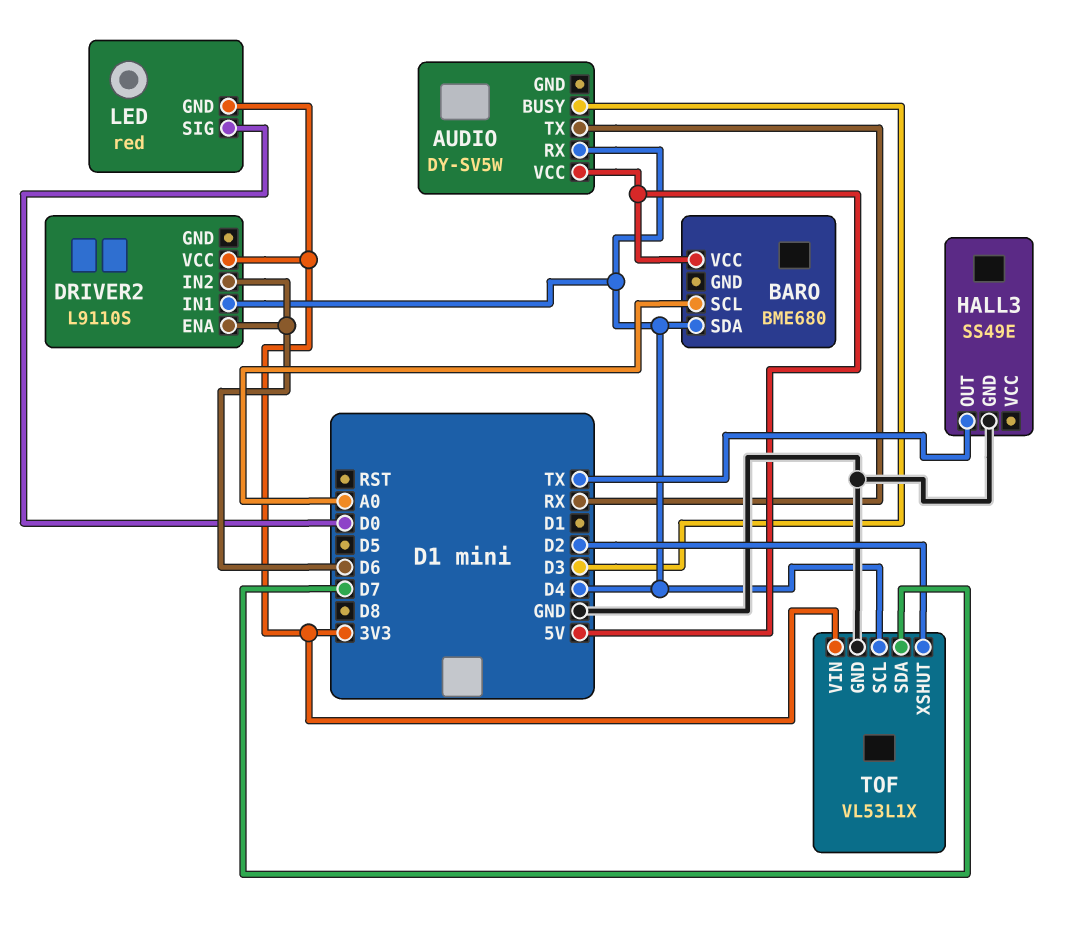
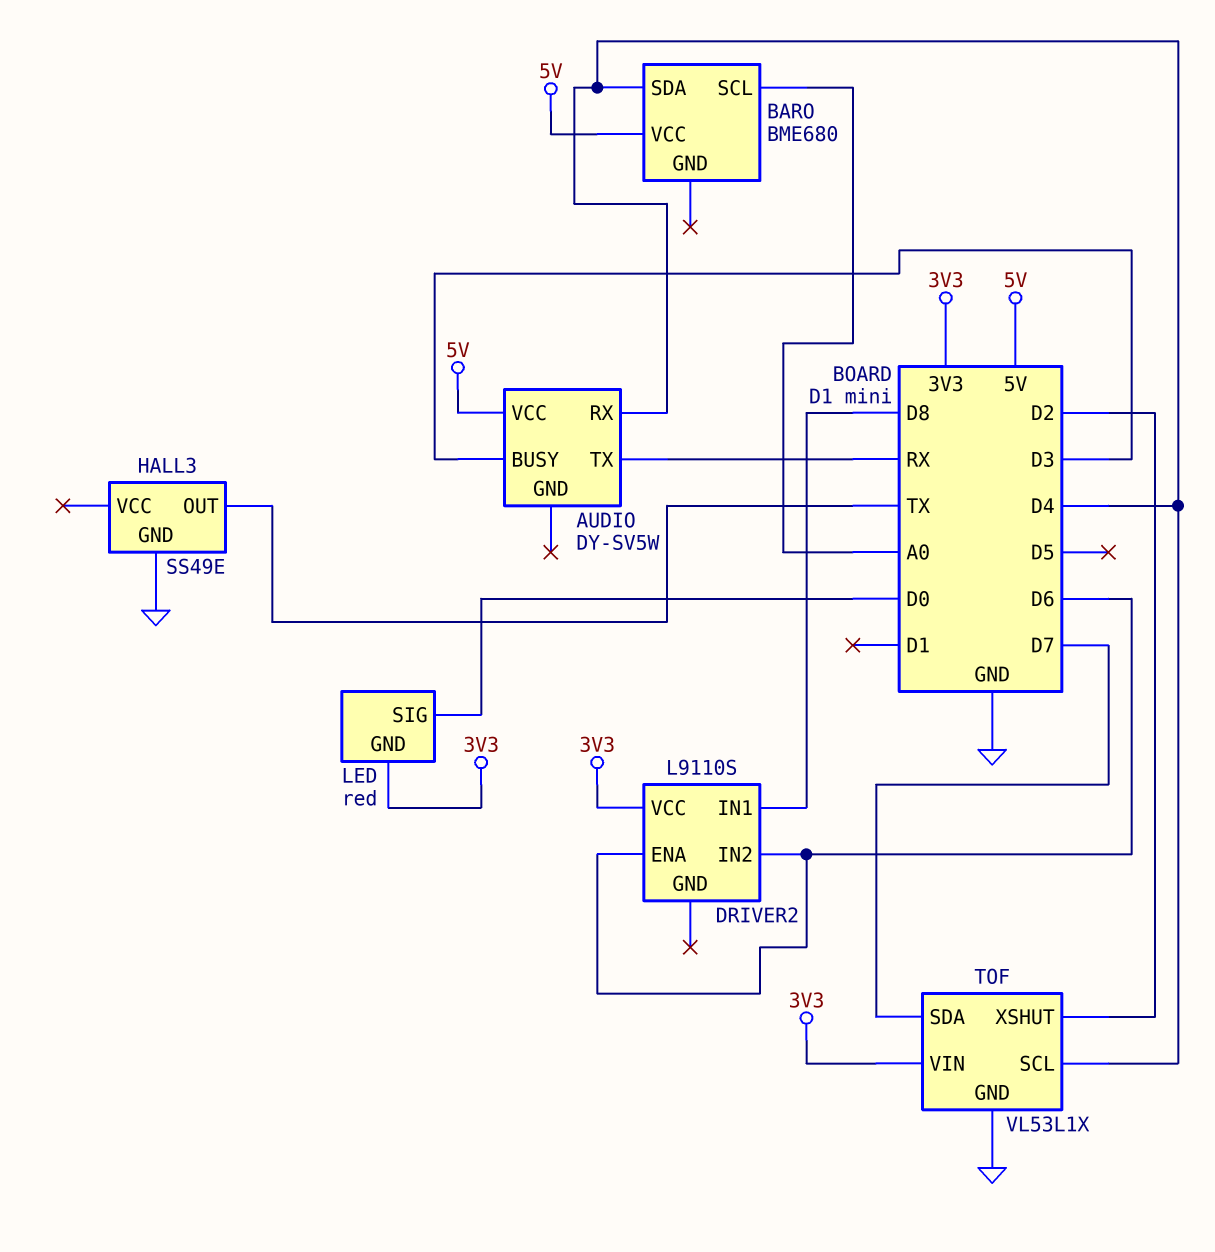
DRIVER2 pin IN1: D4 -> D8

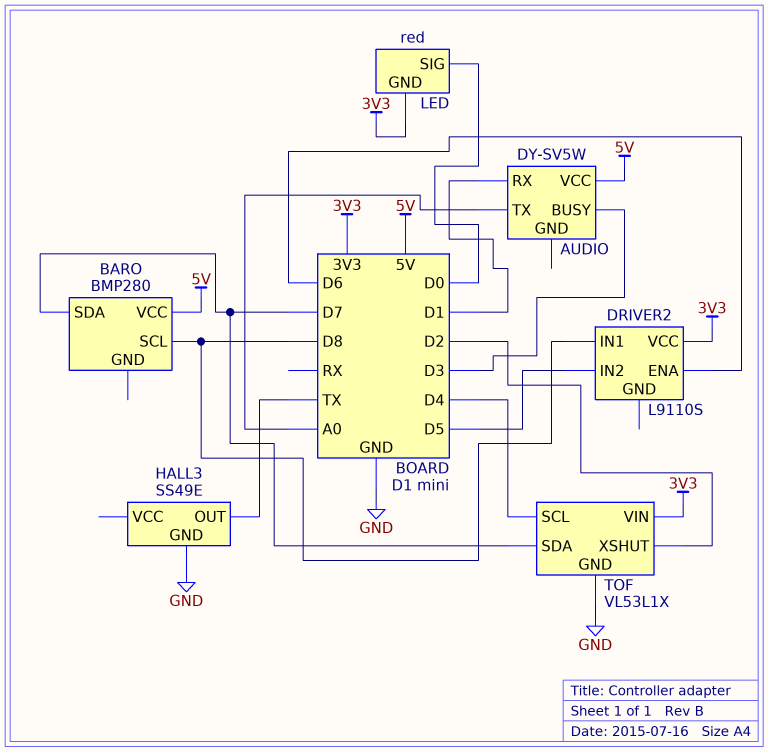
AUDIO pin RX: D4 -> D1
AUDIO pin TX: RX -> A0
BARO: BME680 -> BMP280
BARO pin SCL: A0 -> D8
BARO pin SDA: D4 -> D7
DRIVER2 pin IN2: D6 -> D5

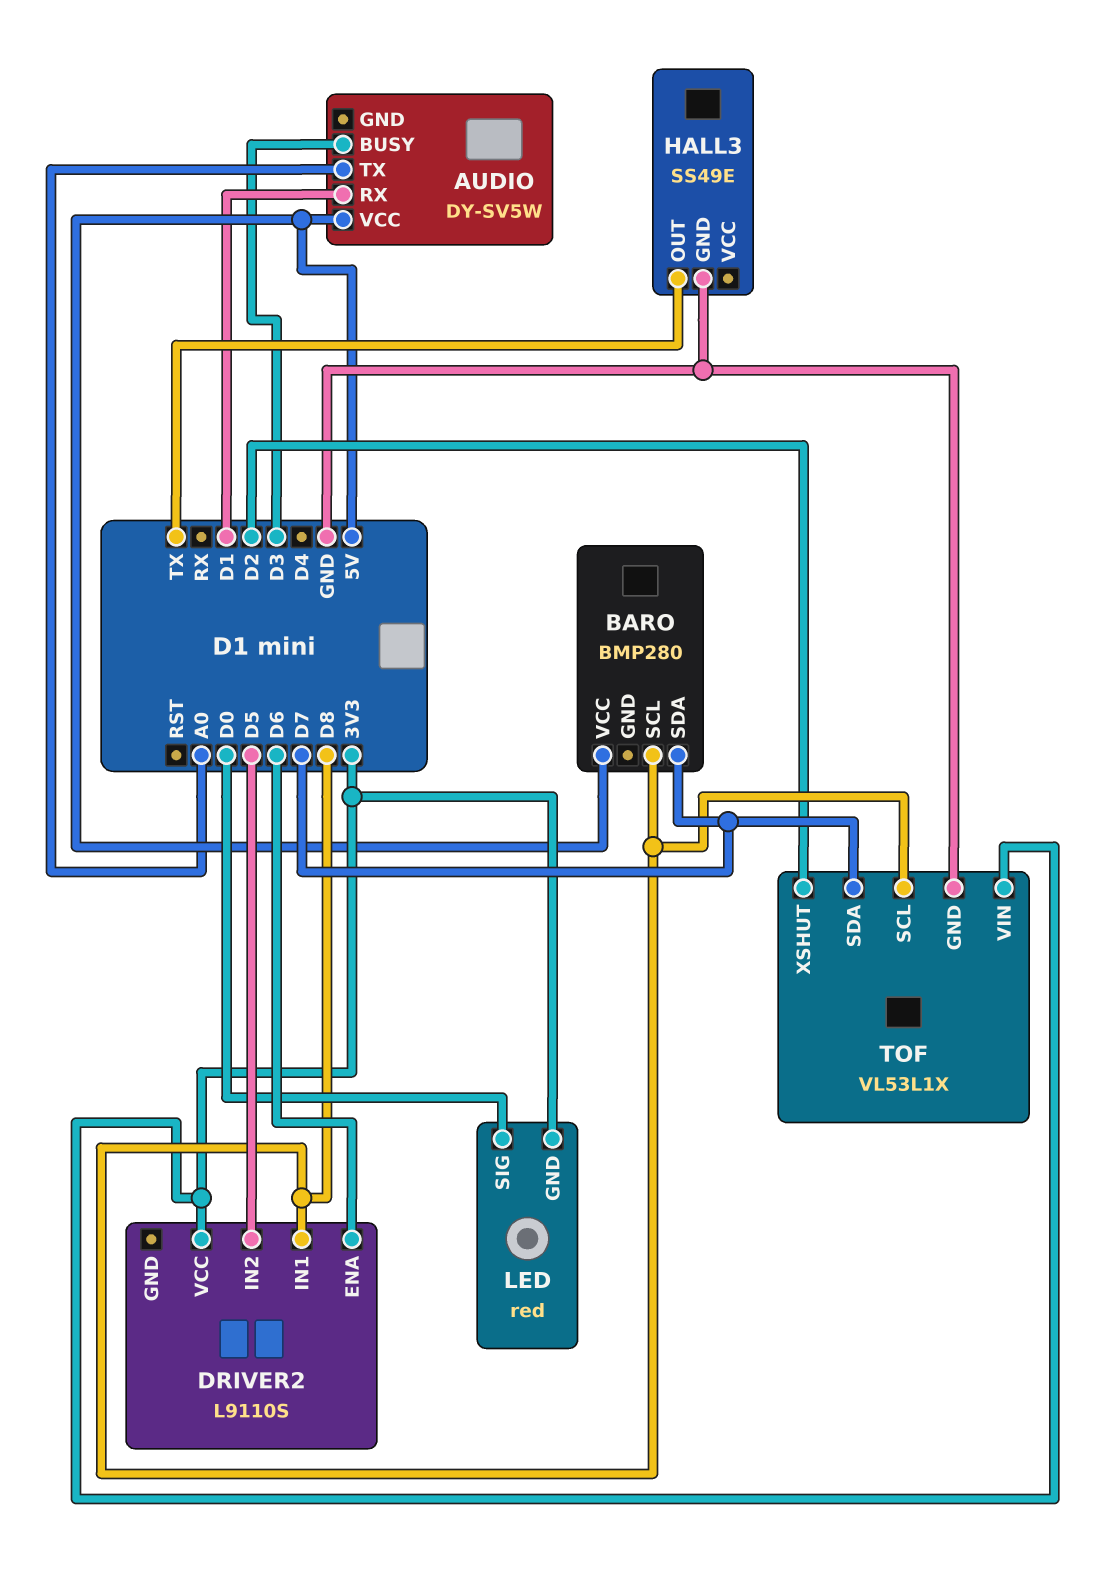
TOF pin SCL: D4 -> D8

